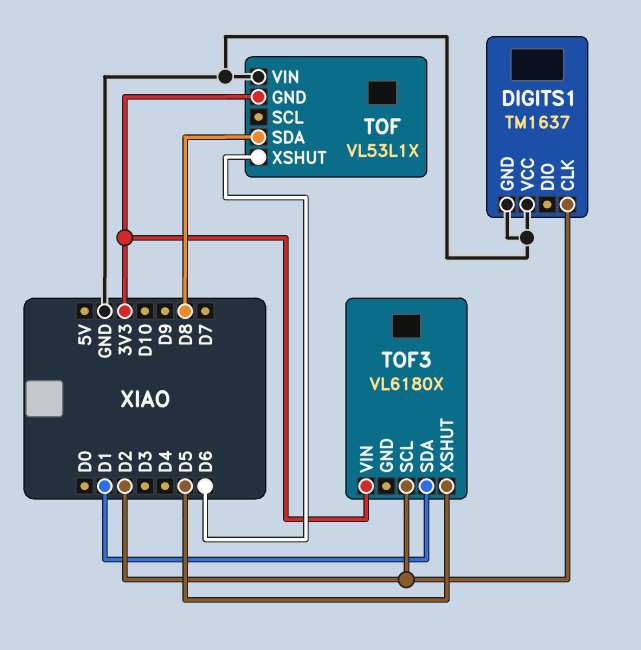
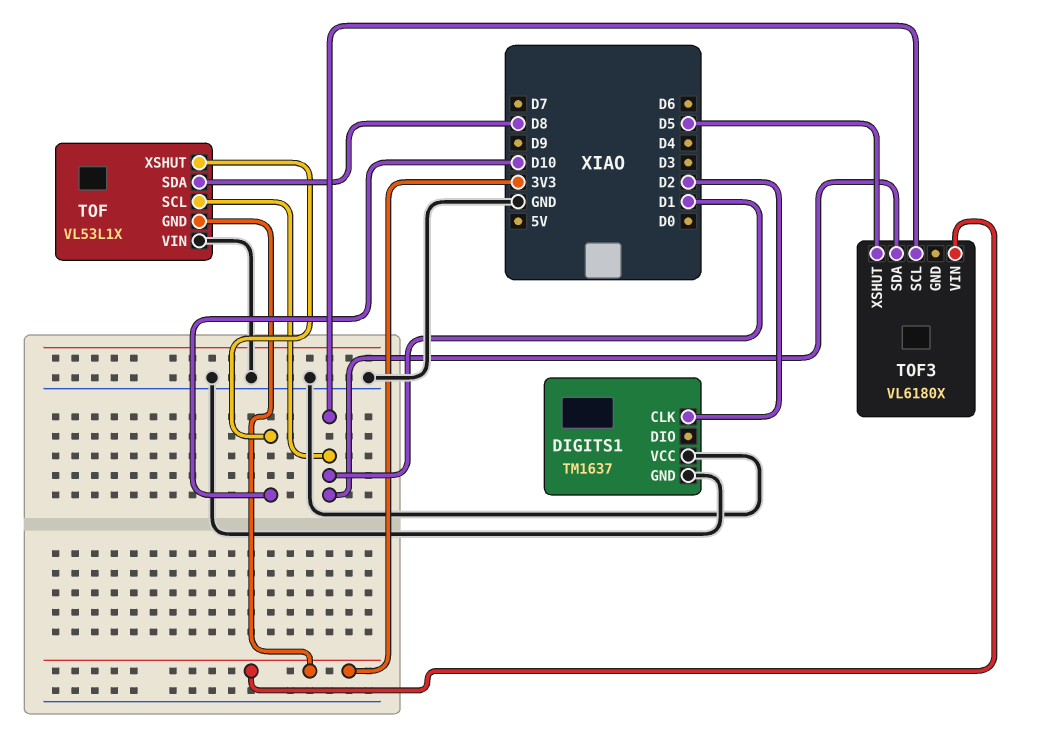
TOF pin SCL: none -> D1
TOF pin XSHUT: D6 -> D10
TOF3 pin SCL: D2 -> D1

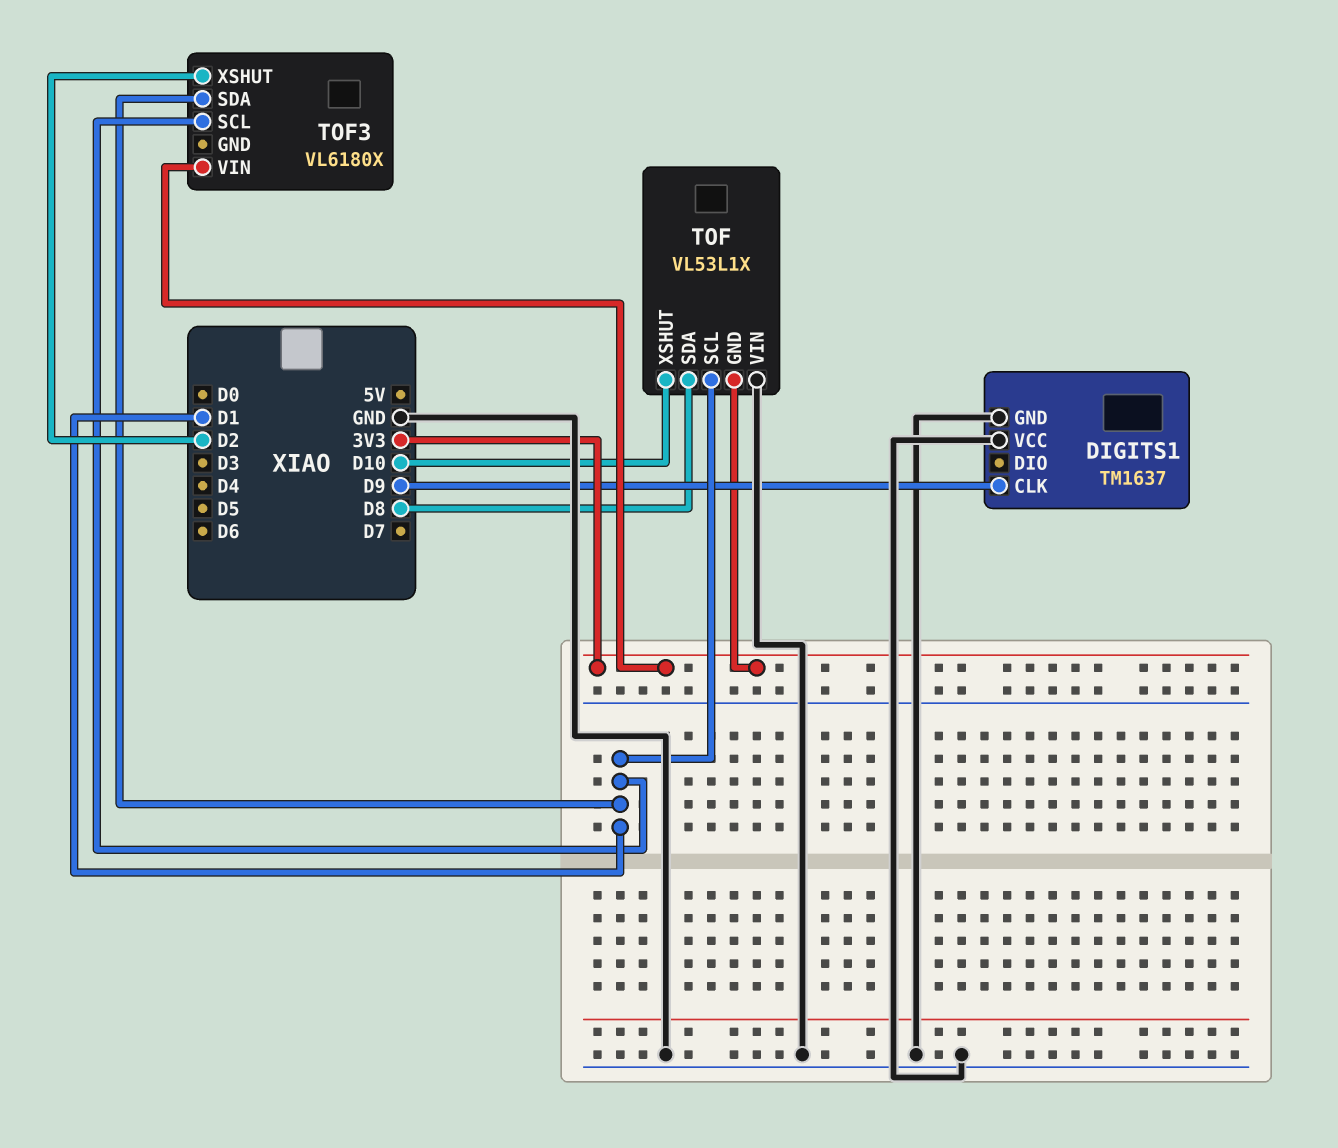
DIGITS1 pin CLK: D2 -> D9
TOF3 pin XSHUT: D5 -> D2

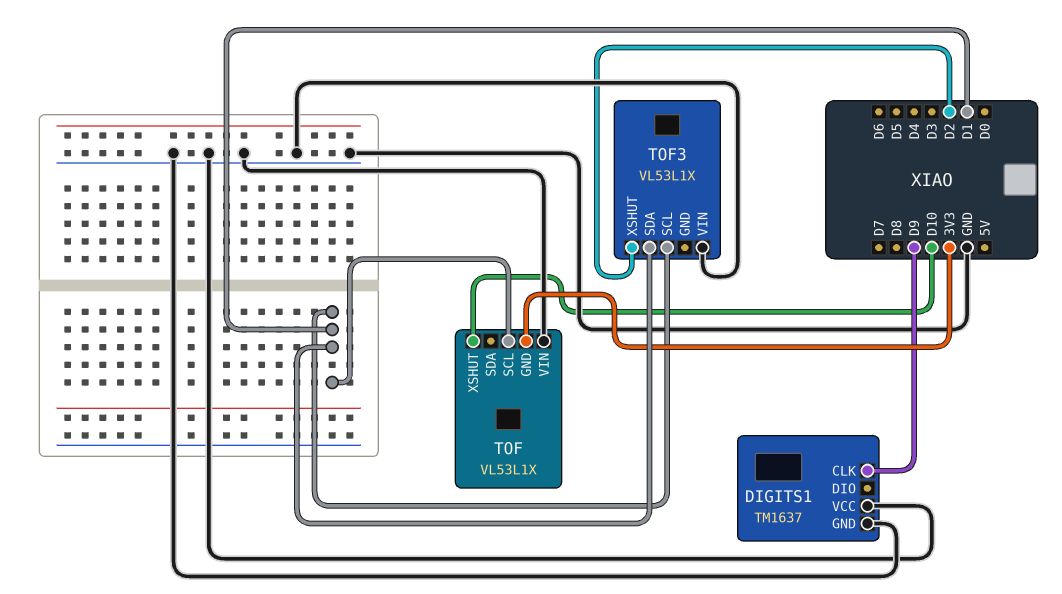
TOF pin SDA: D8 -> none
TOF3: VL6180X -> VL53L1X
TOF3 pin VIN: 3V3 -> GND

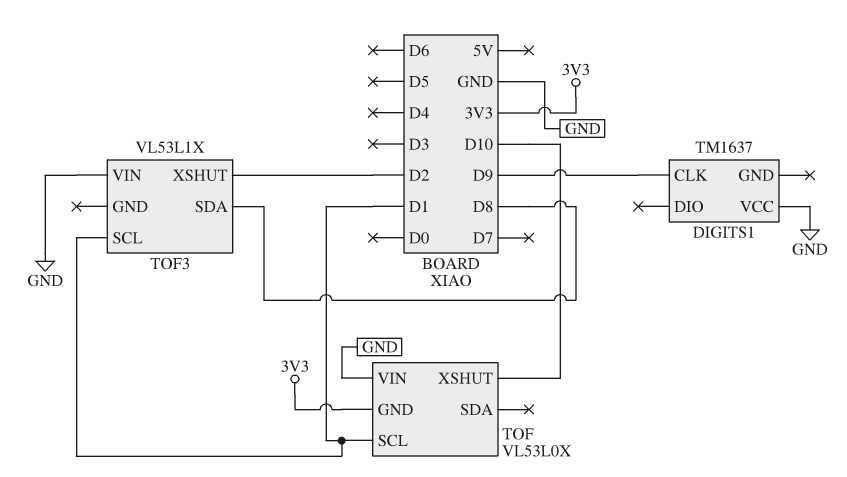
DIGITS1 pin GND: GND -> none
TOF: VL53L1X -> VL53L0X
TOF3 pin SDA: D1 -> D8

